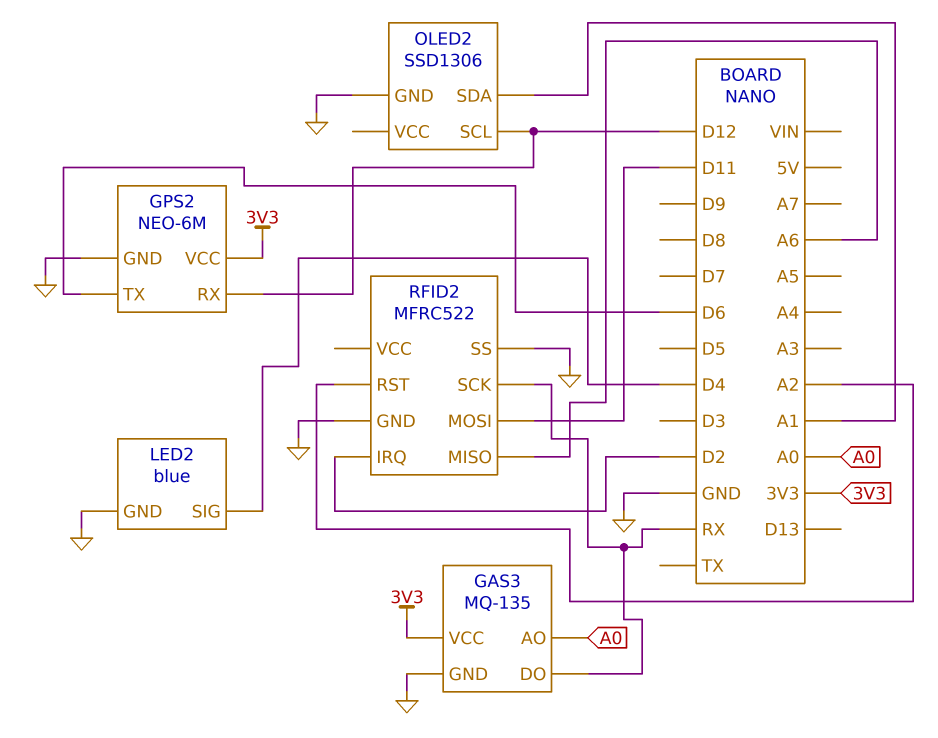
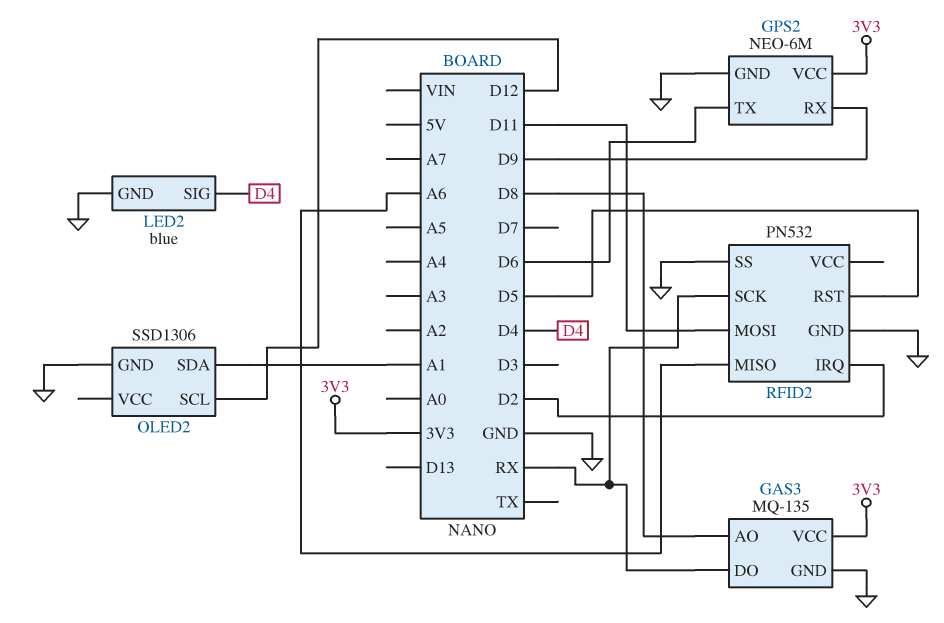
GAS3 pin AO: A0 -> D8
GPS2 pin RX: D12 -> D9
RFID2: MFRC522 -> PN532
RFID2 pin RST: A2 -> D5

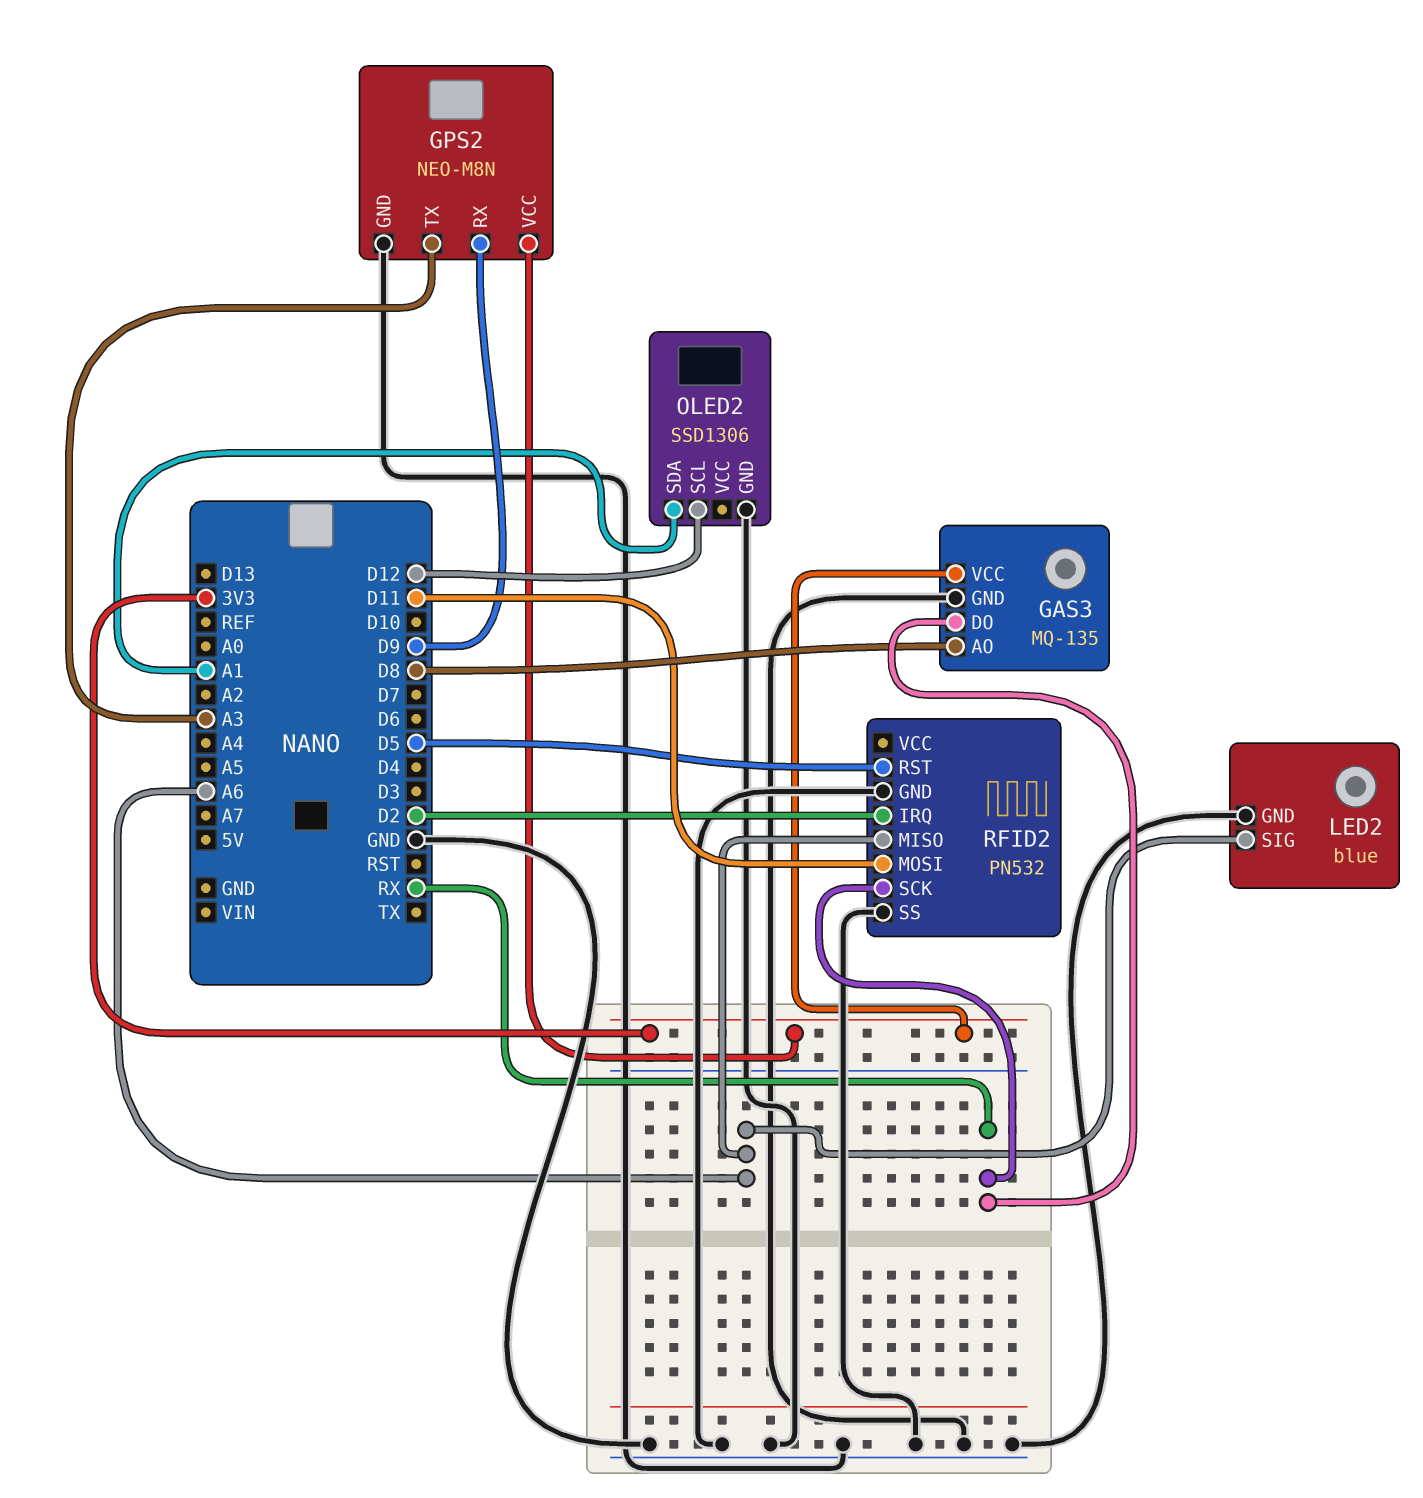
GPS2: NEO-6M -> NEO-M8N
GPS2 pin TX: D6 -> A3
LED2 pin SIG: D4 -> A6

